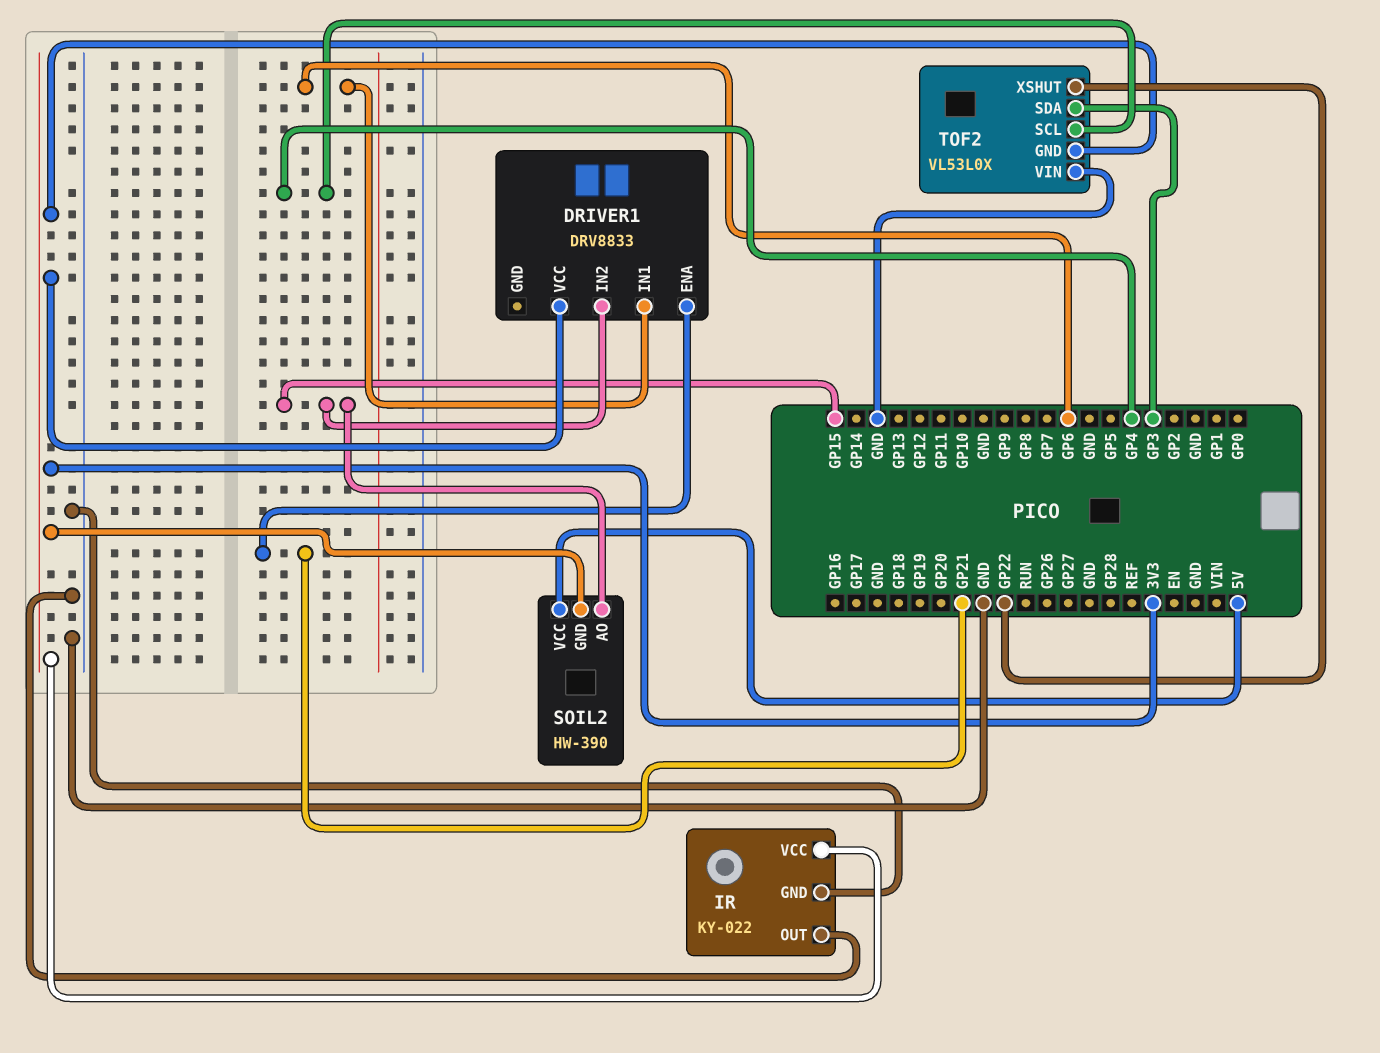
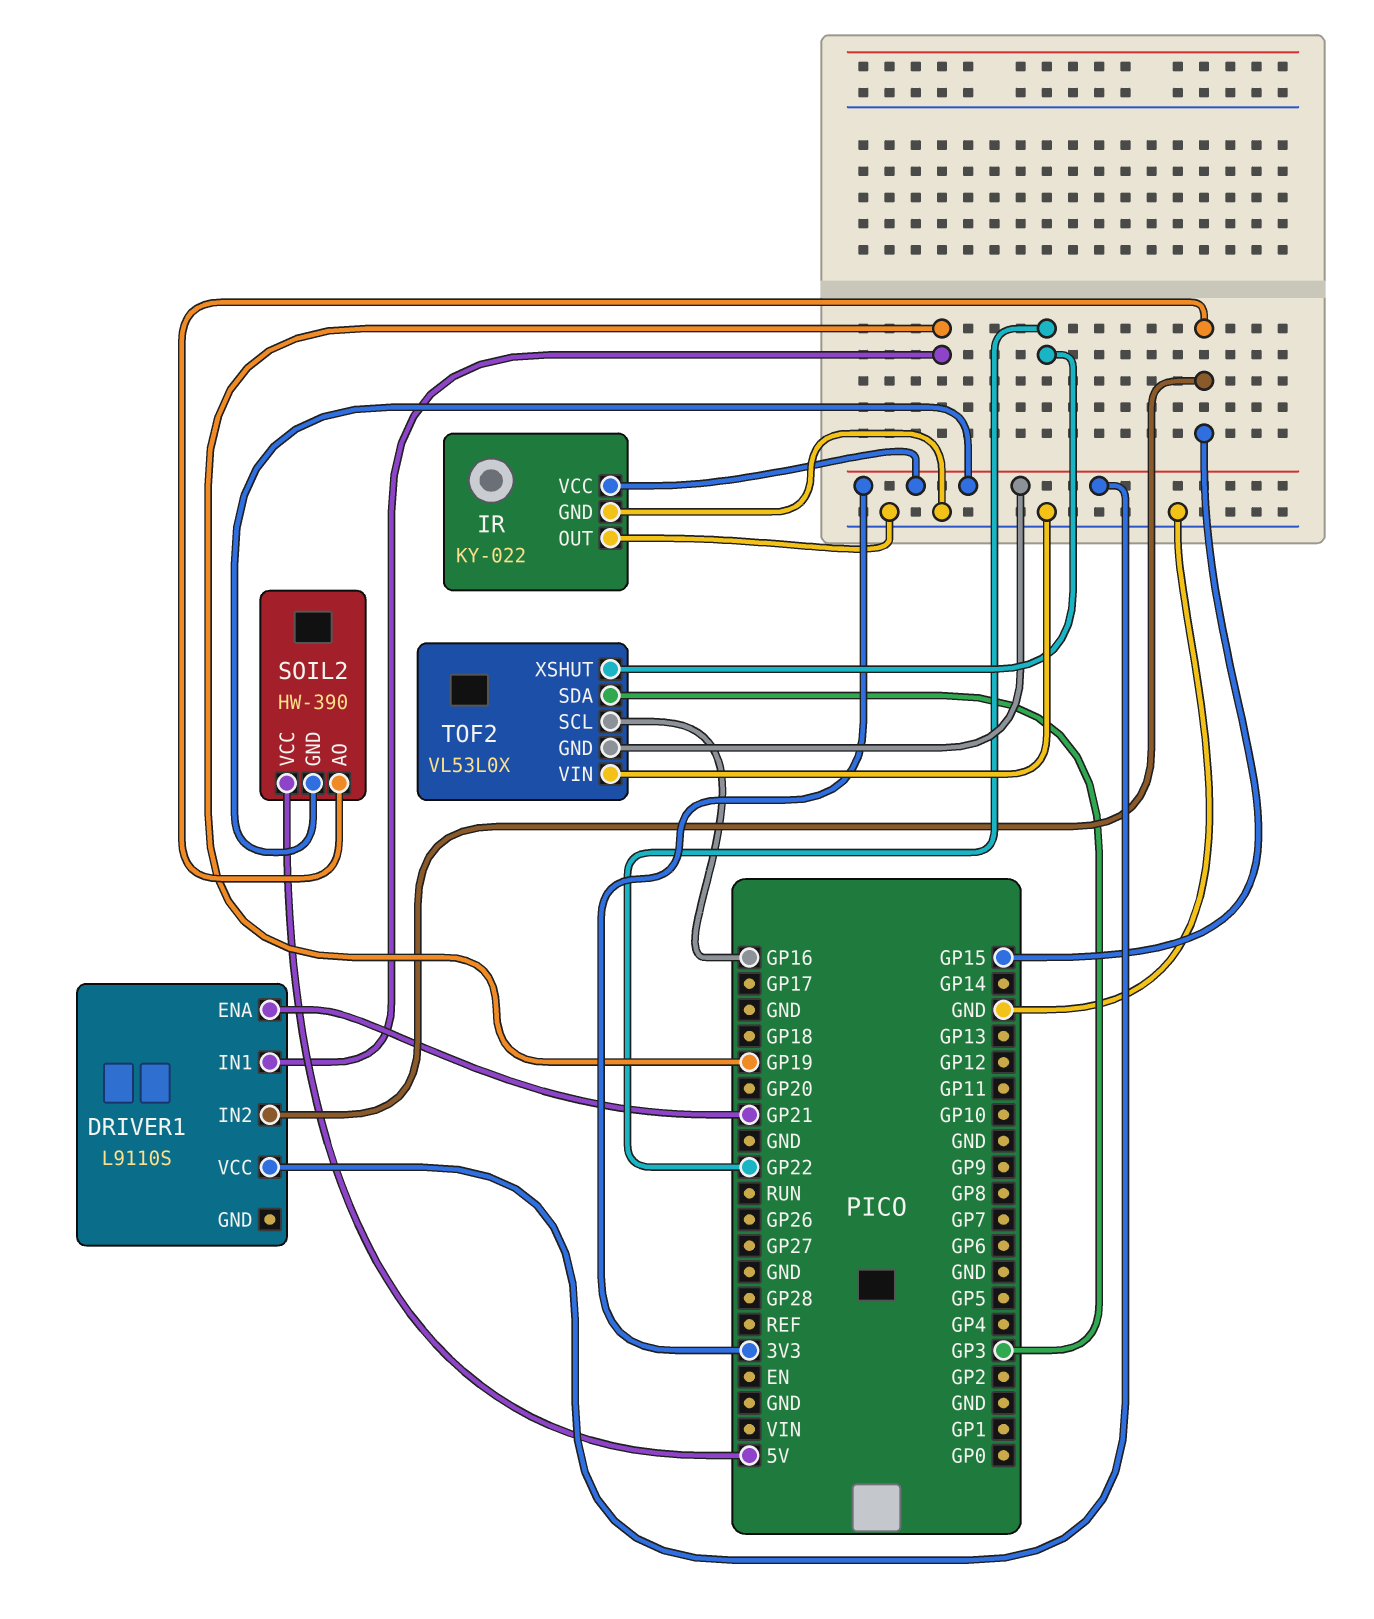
DRIVER1: DRV8833 -> L9110S
DRIVER1 pin IN1: GP6 -> GP19
TOF2 pin SCL: GP4 -> GP16

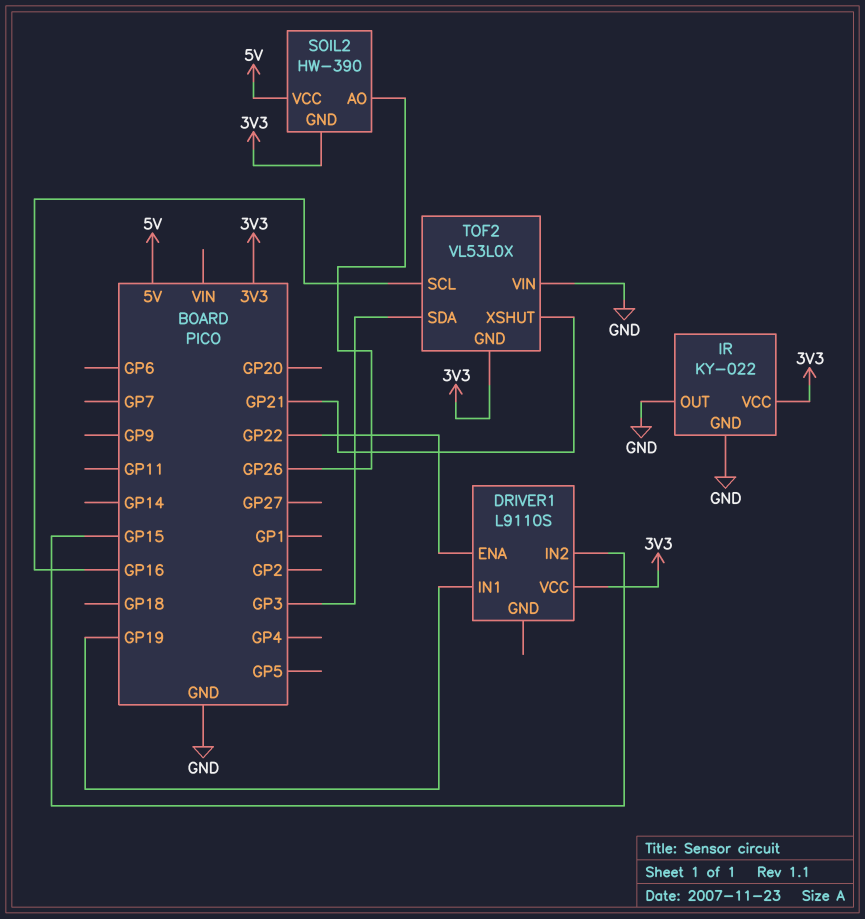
DRIVER1 pin ENA: GP21 -> GP22
SOIL2 pin AO: GP15 -> GP26
TOF2 pin XSHUT: GP22 -> GP21

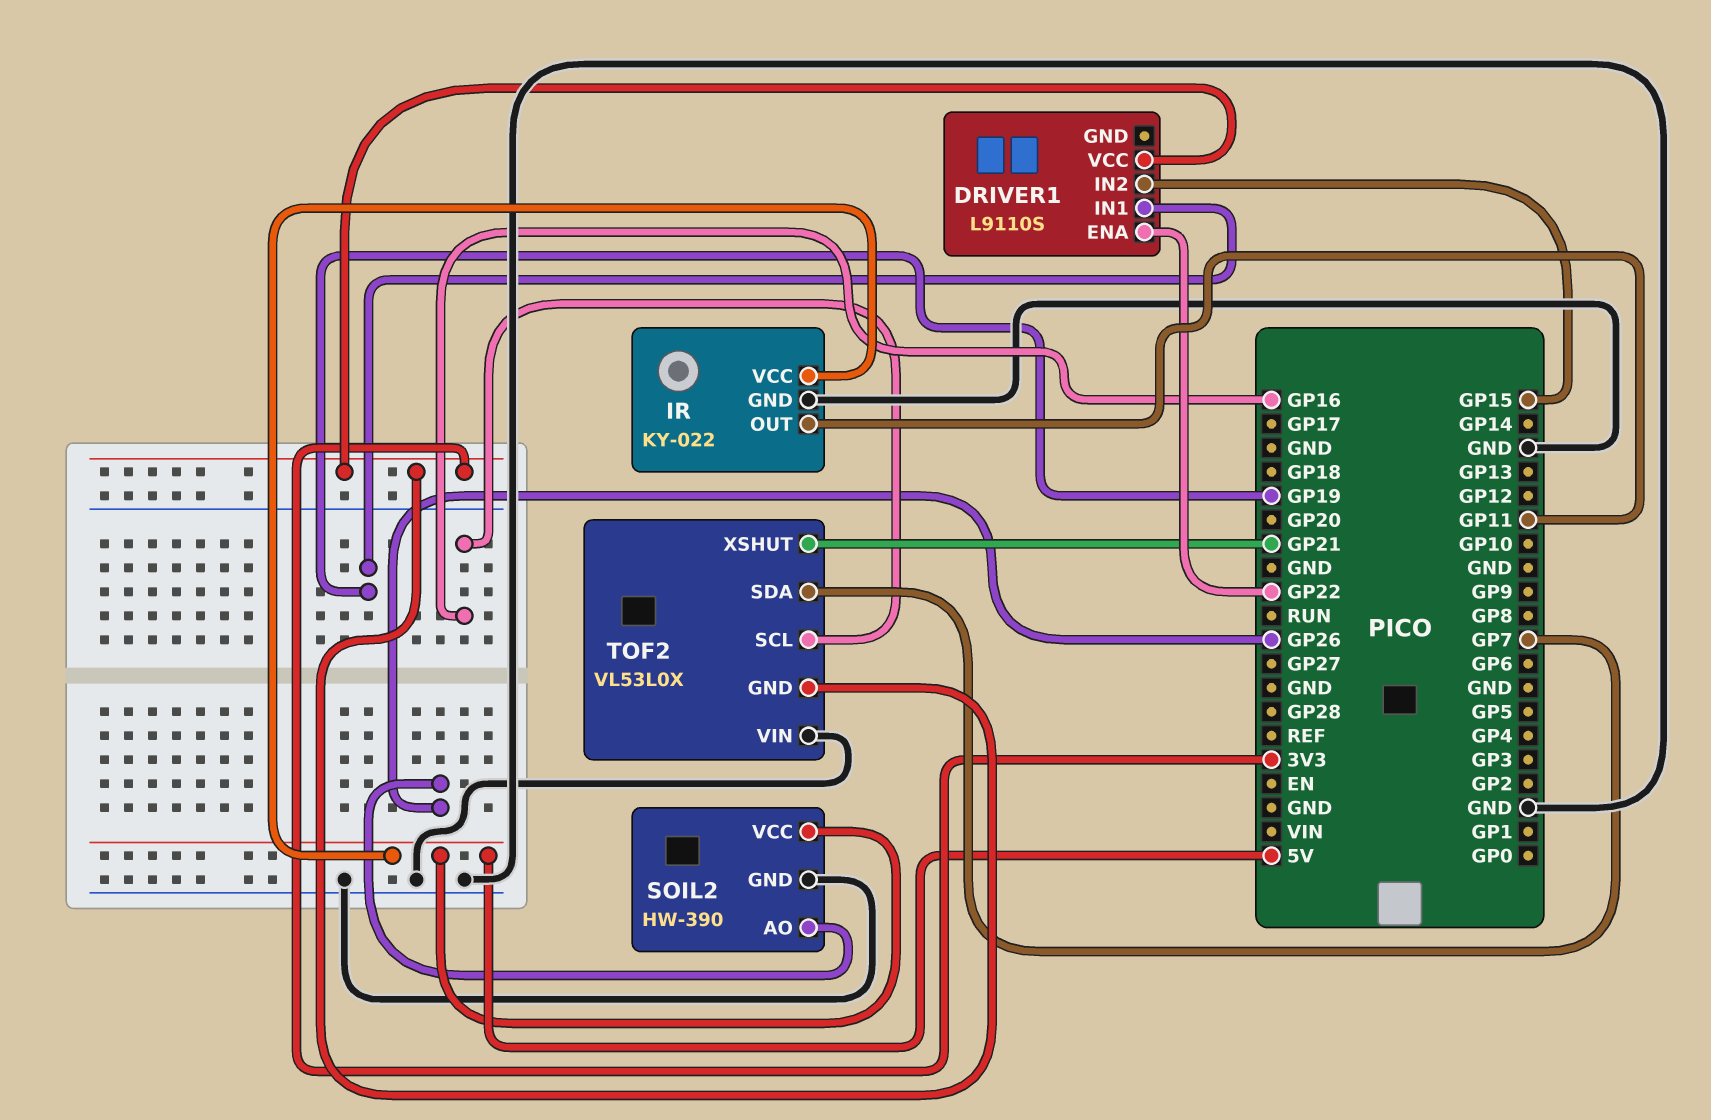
IR pin OUT: GND -> GP11
IR pin VCC: 3V3 -> 5V
SOIL2 pin GND: 3V3 -> GND
TOF2 pin SDA: GP3 -> GP7

